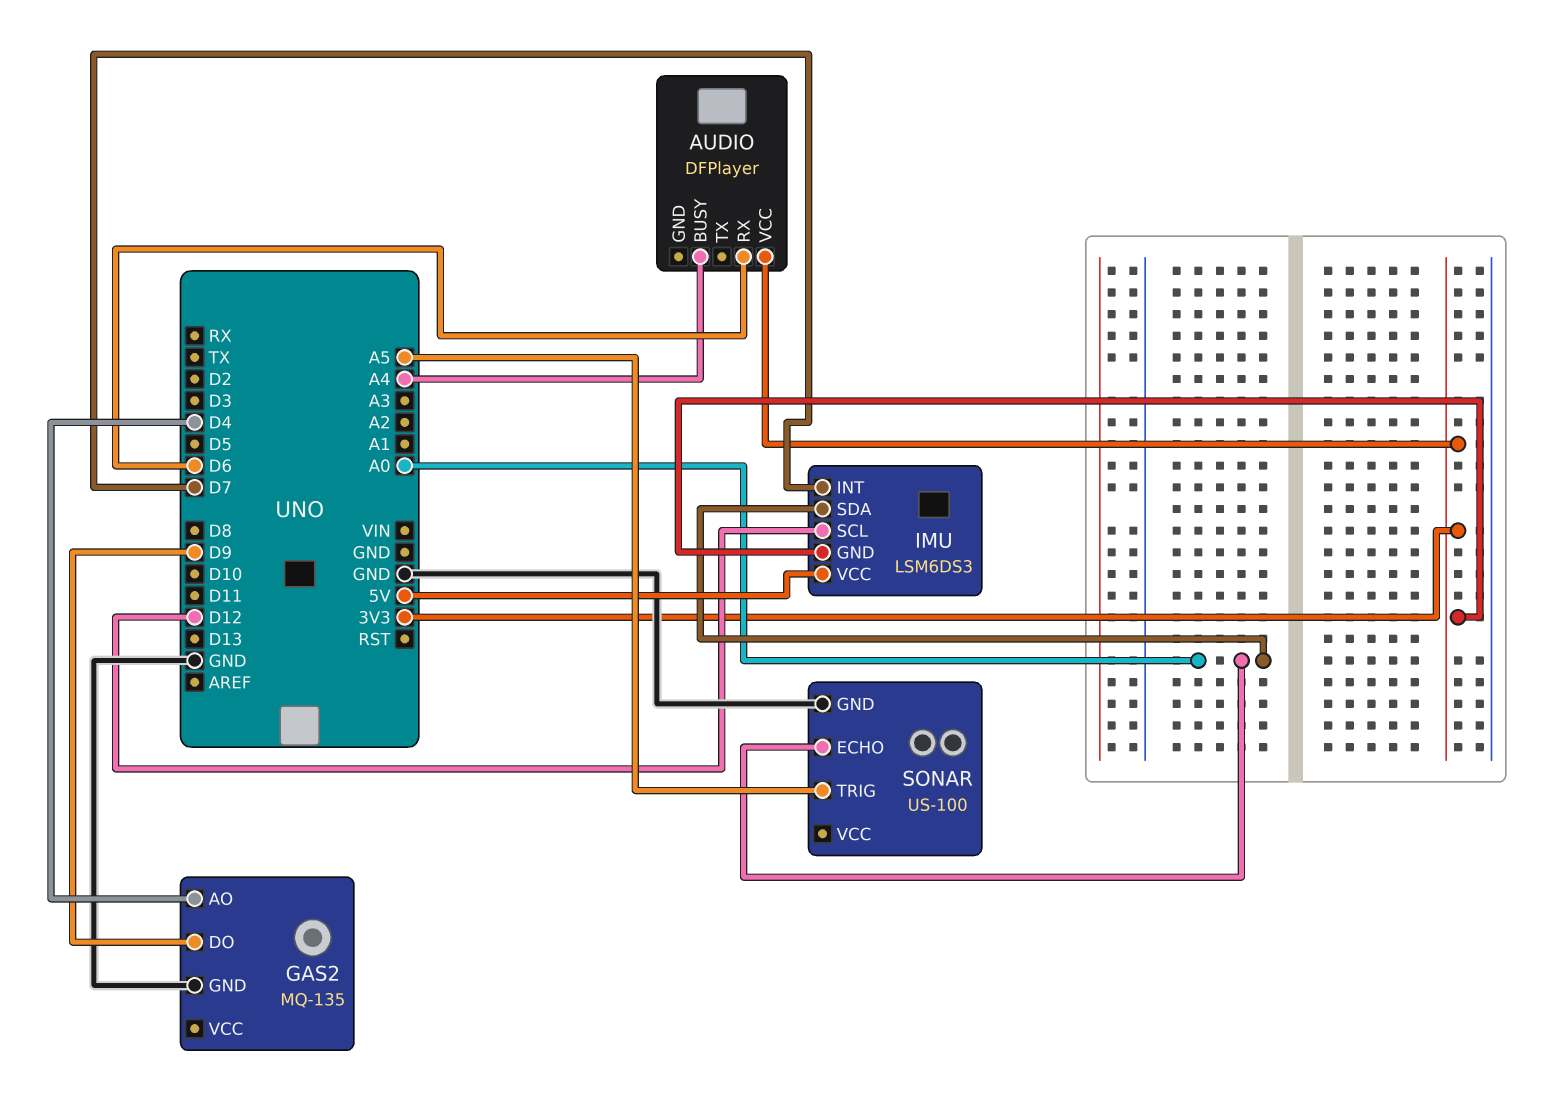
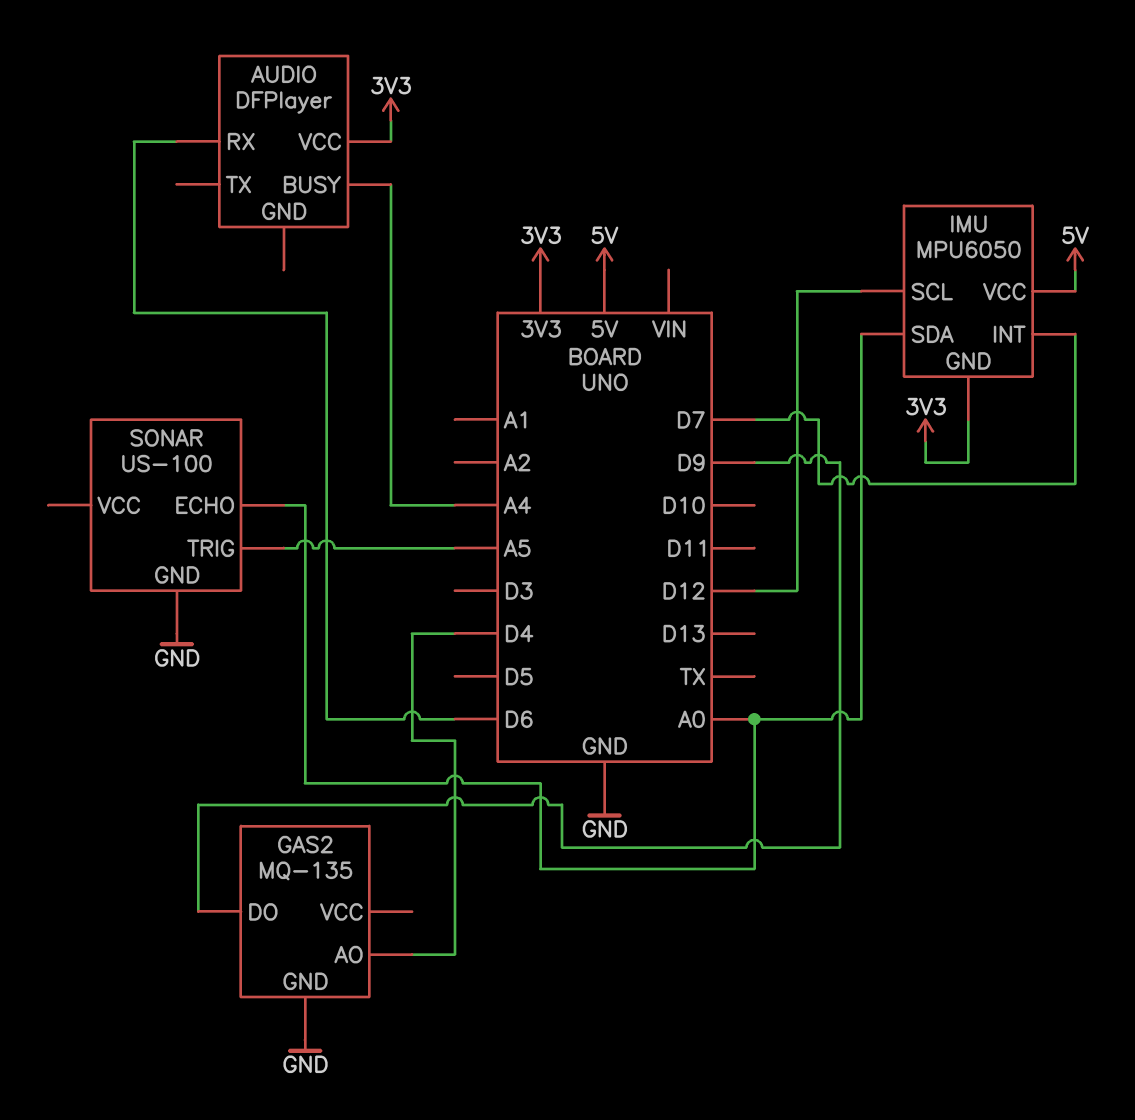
IMU: LSM6DS3 -> MPU6050

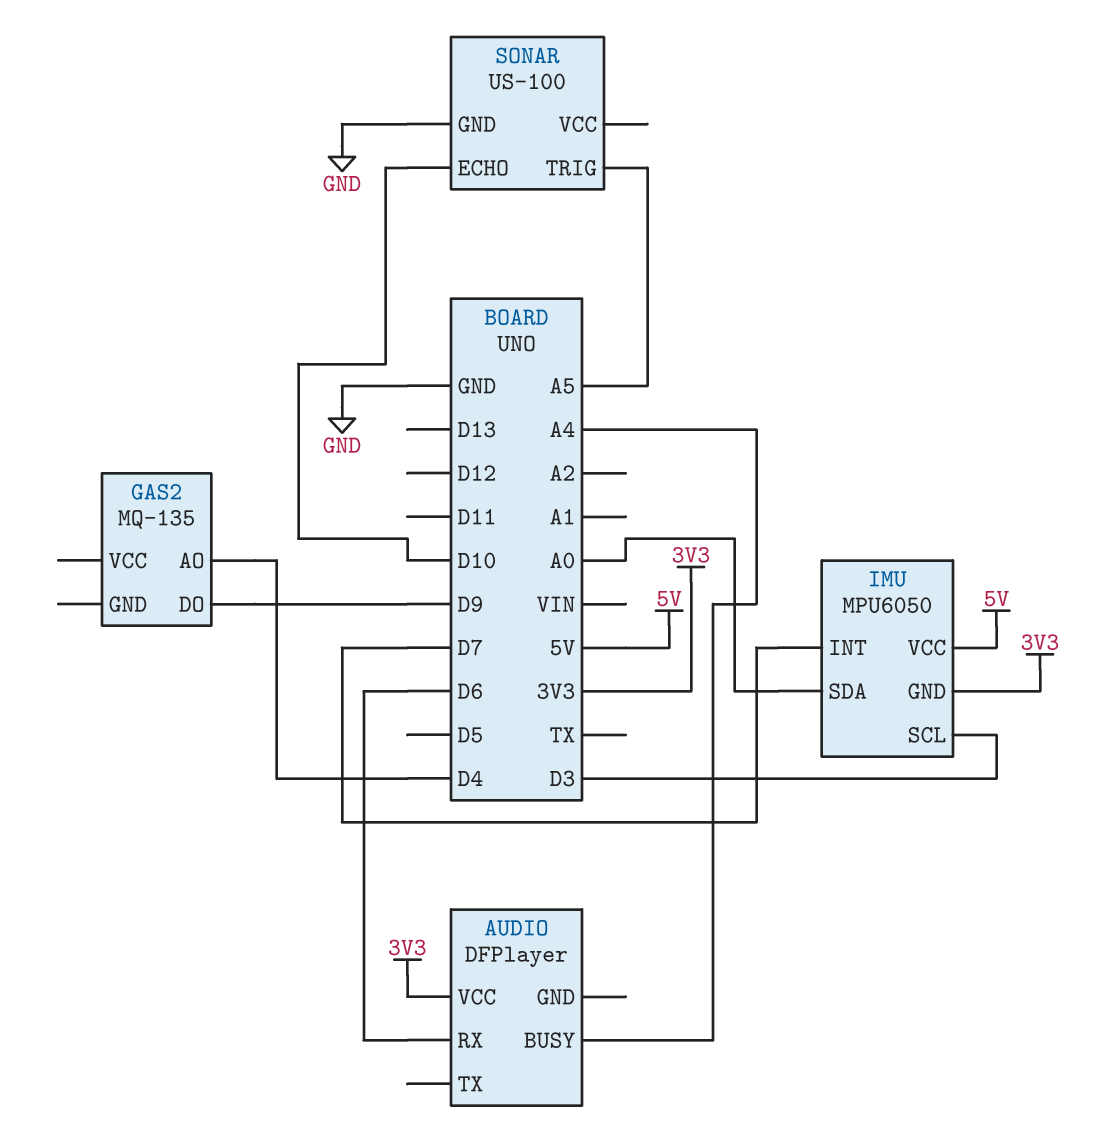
GAS2 pin GND: GND -> none
IMU pin SCL: D12 -> D3
SONAR pin ECHO: A0 -> D10

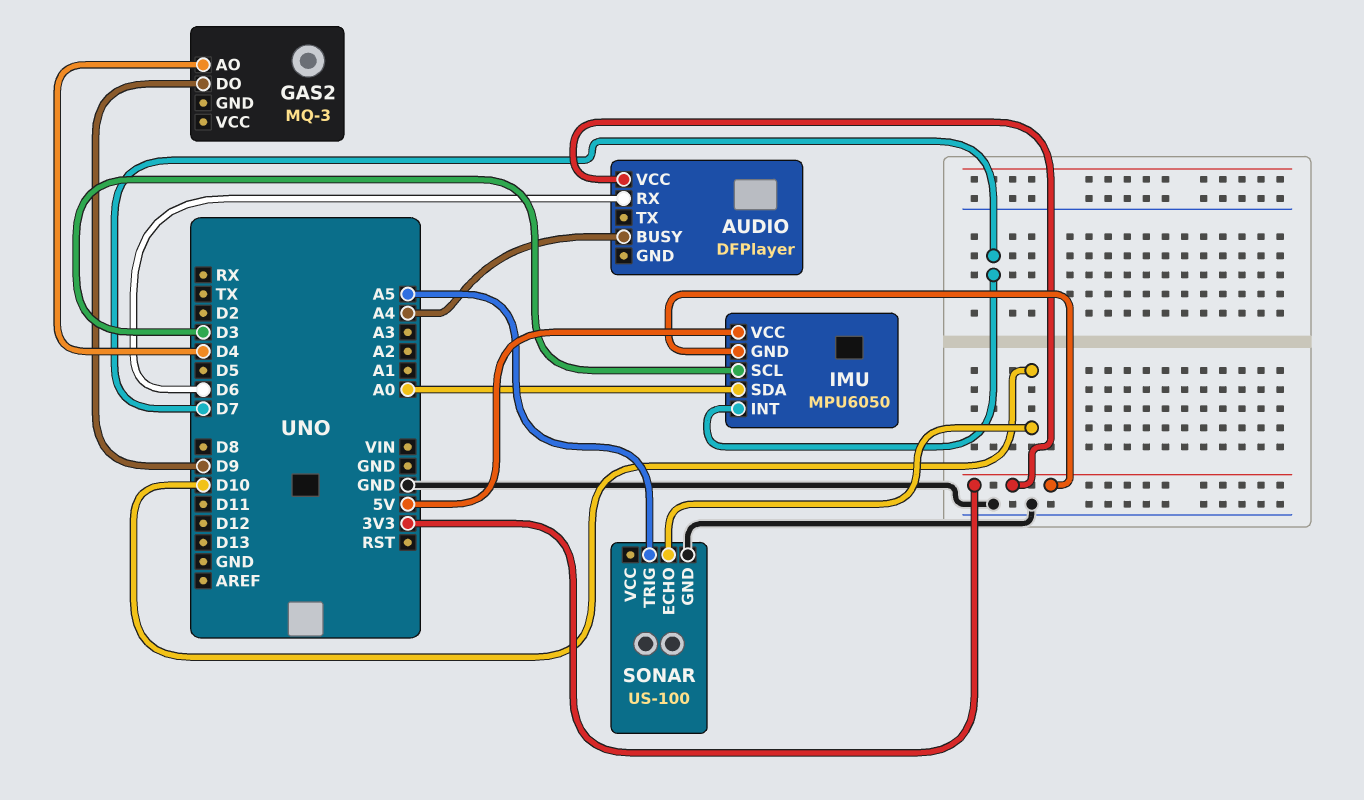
GAS2: MQ-135 -> MQ-3

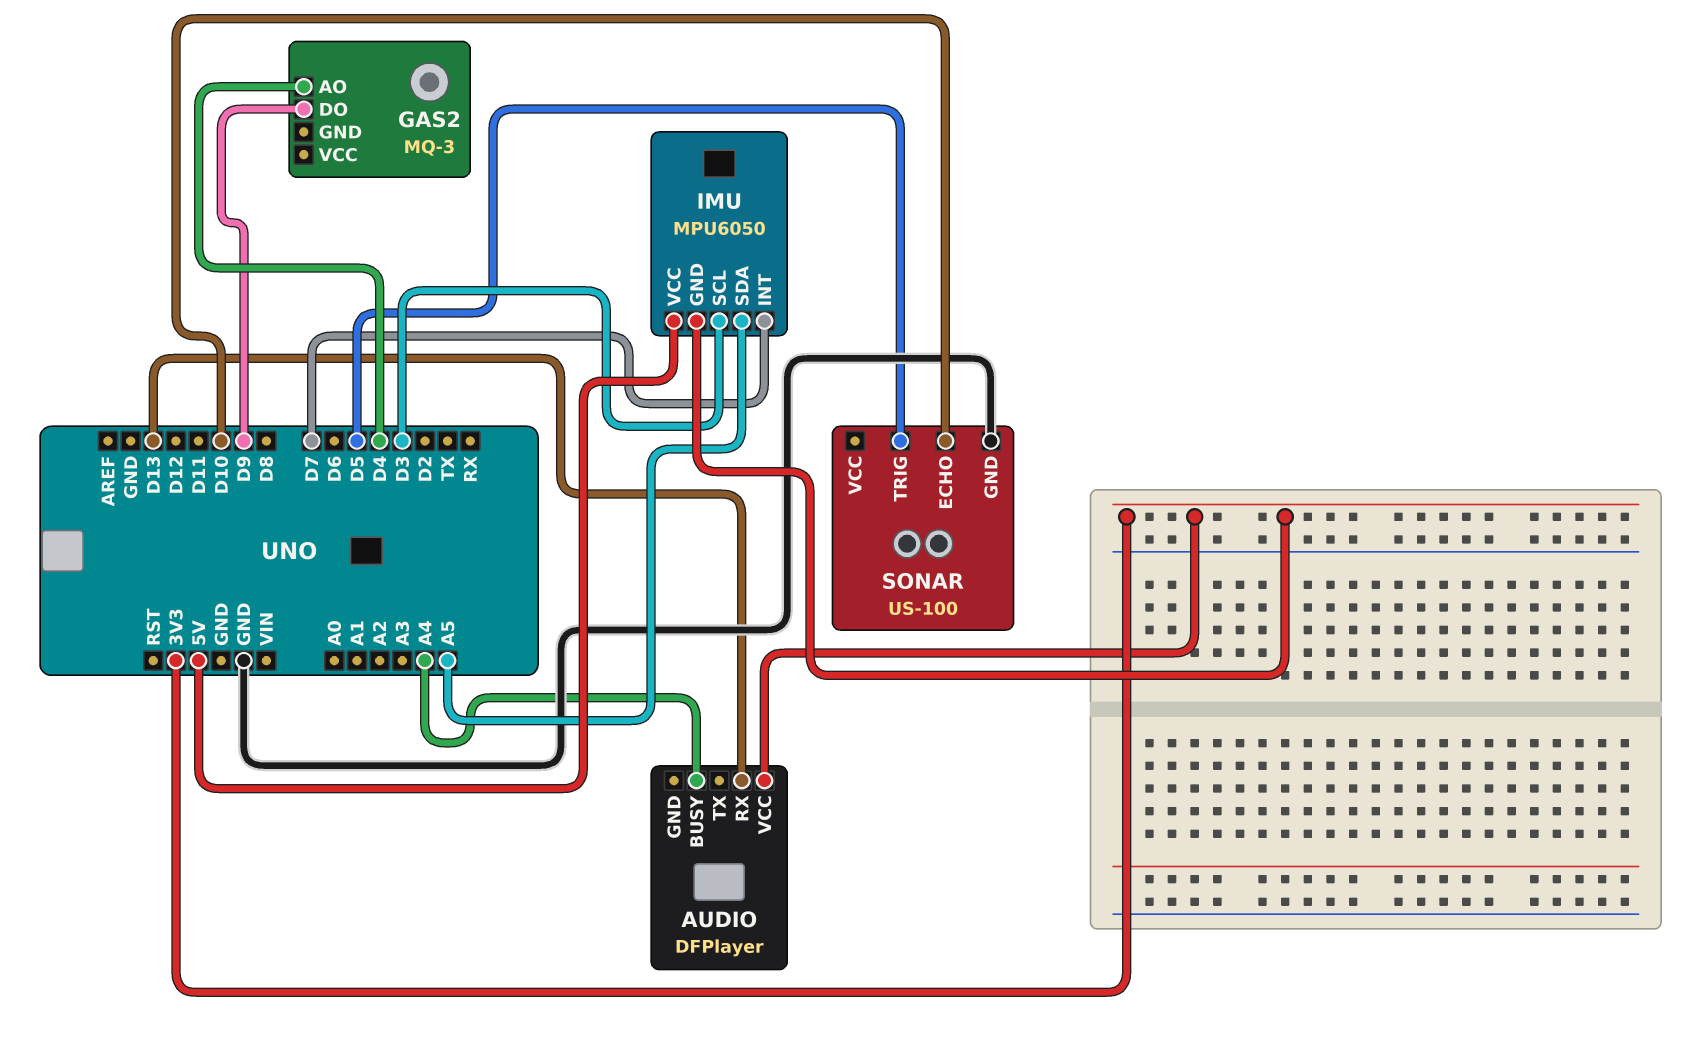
AUDIO pin RX: D6 -> D13
IMU pin SDA: A0 -> A5
SONAR pin TRIG: A5 -> D5

